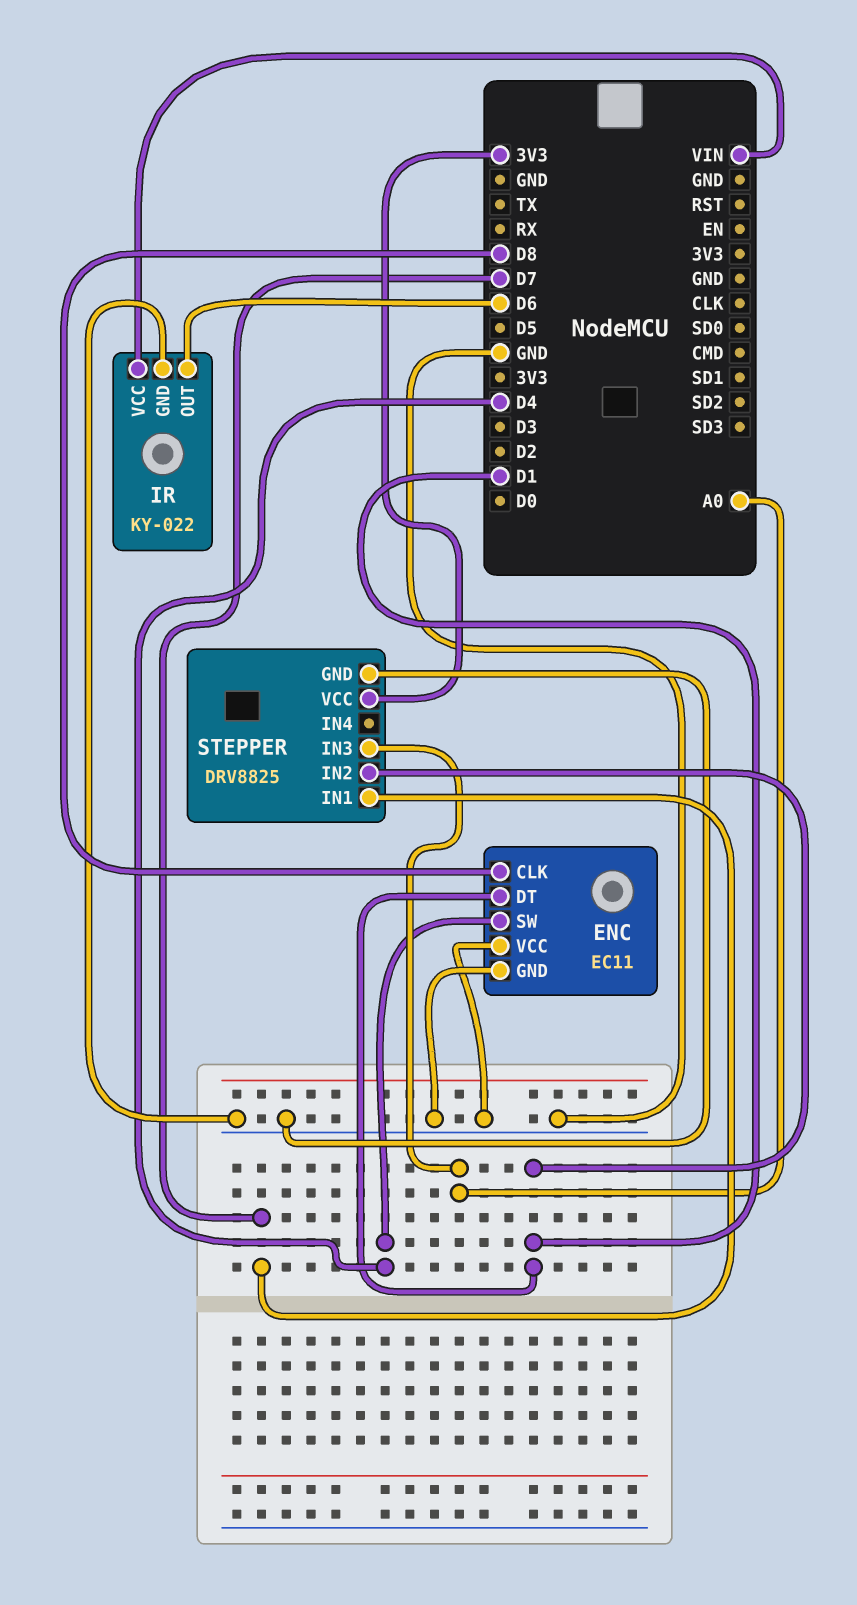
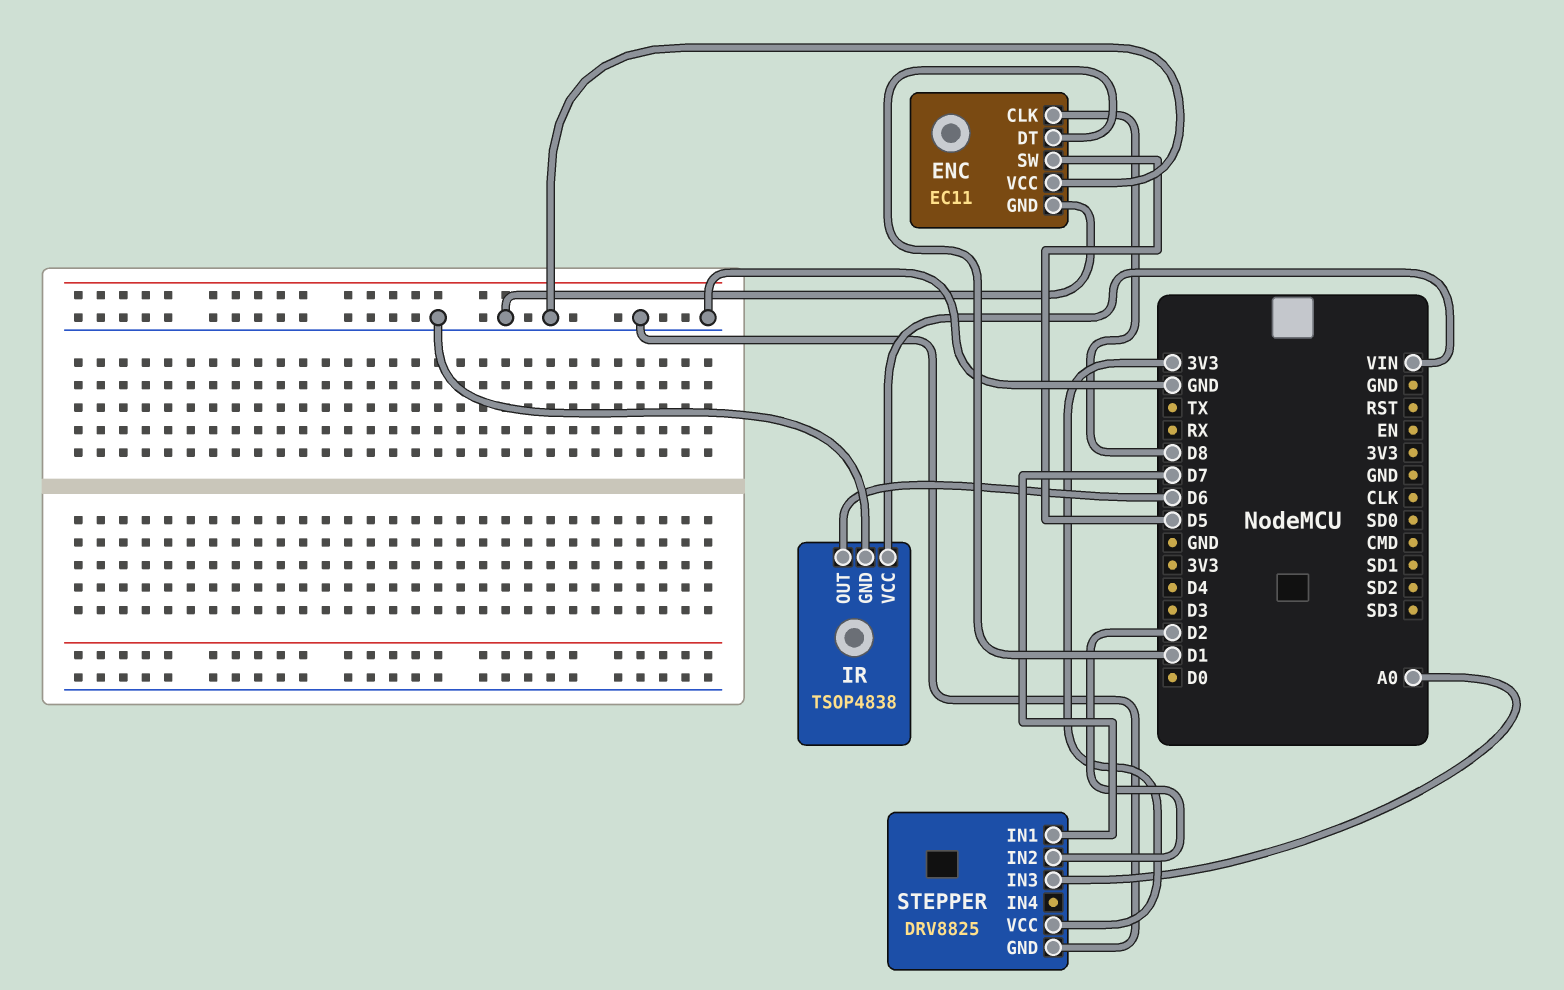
ENC pin SW: D4 -> D5
IR: KY-022 -> TSOP4838
STEPPER pin IN2: D1 -> D2

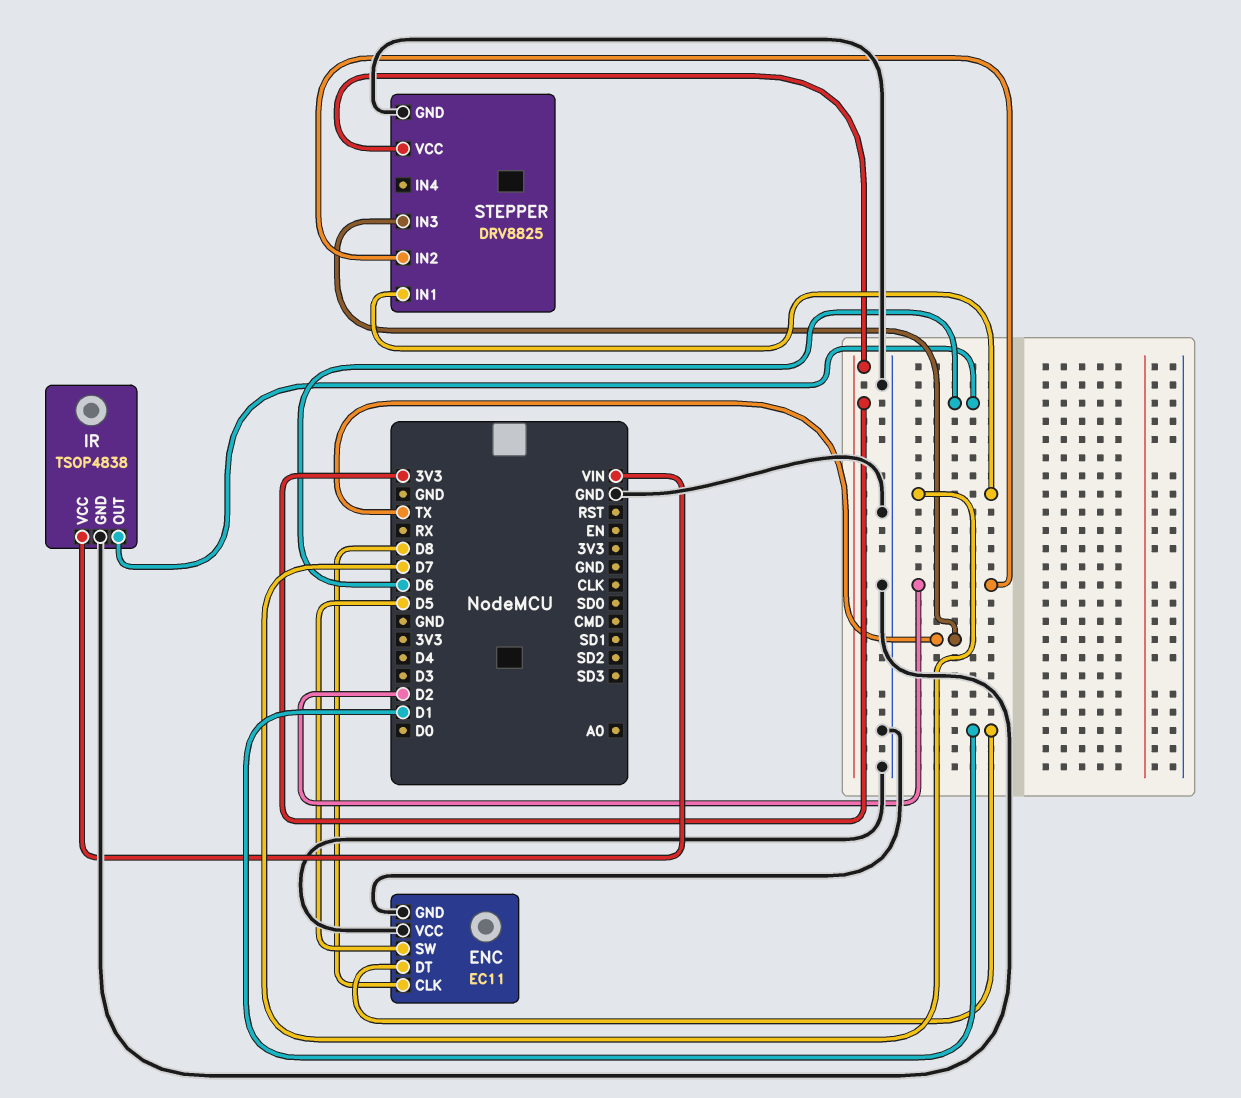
STEPPER pin IN3: A0 -> TX

